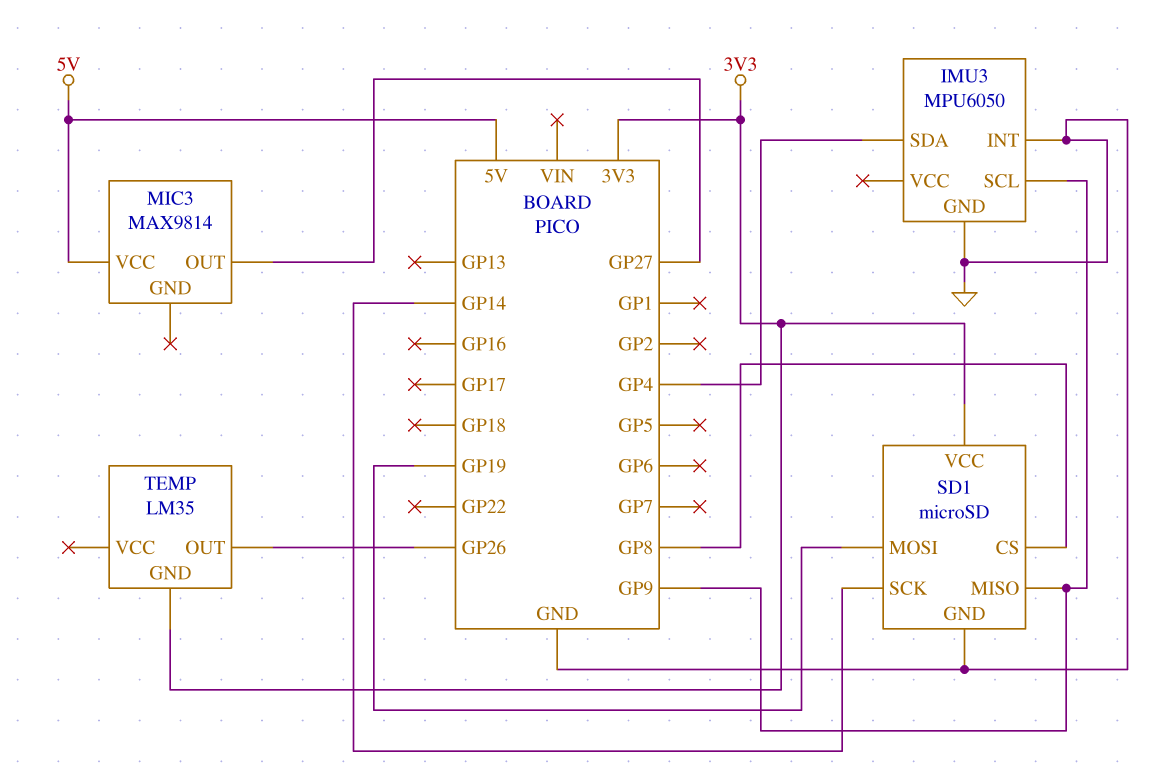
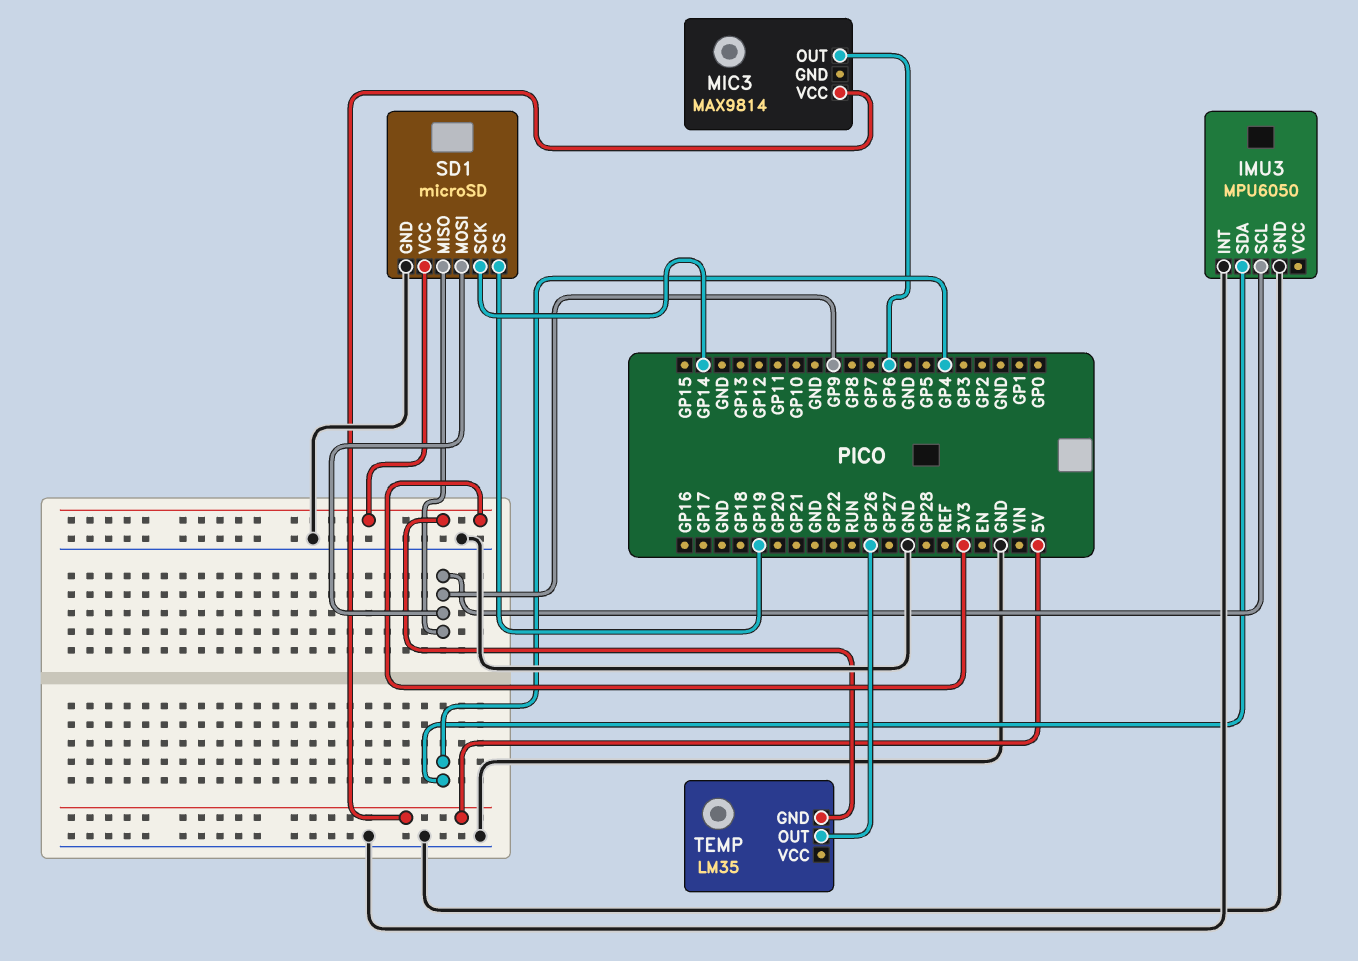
MIC3 pin OUT: GP27 -> GP6
SD1 pin CS: GP8 -> GP19
SD1 pin MOSI: GP19 -> GP9

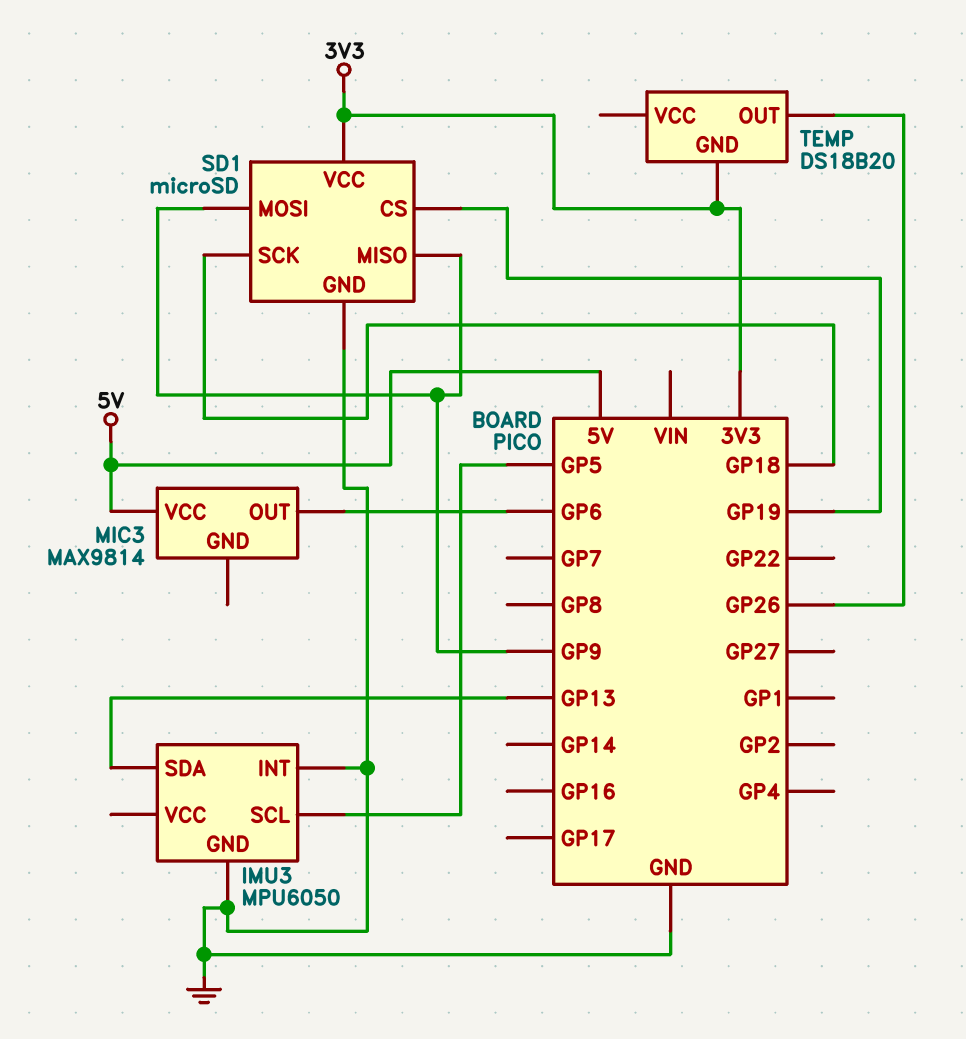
IMU3 pin SCL: GP9 -> GP5
IMU3 pin SDA: GP4 -> GP13
SD1 pin SCK: GP14 -> GP18
TEMP: LM35 -> DS18B20

